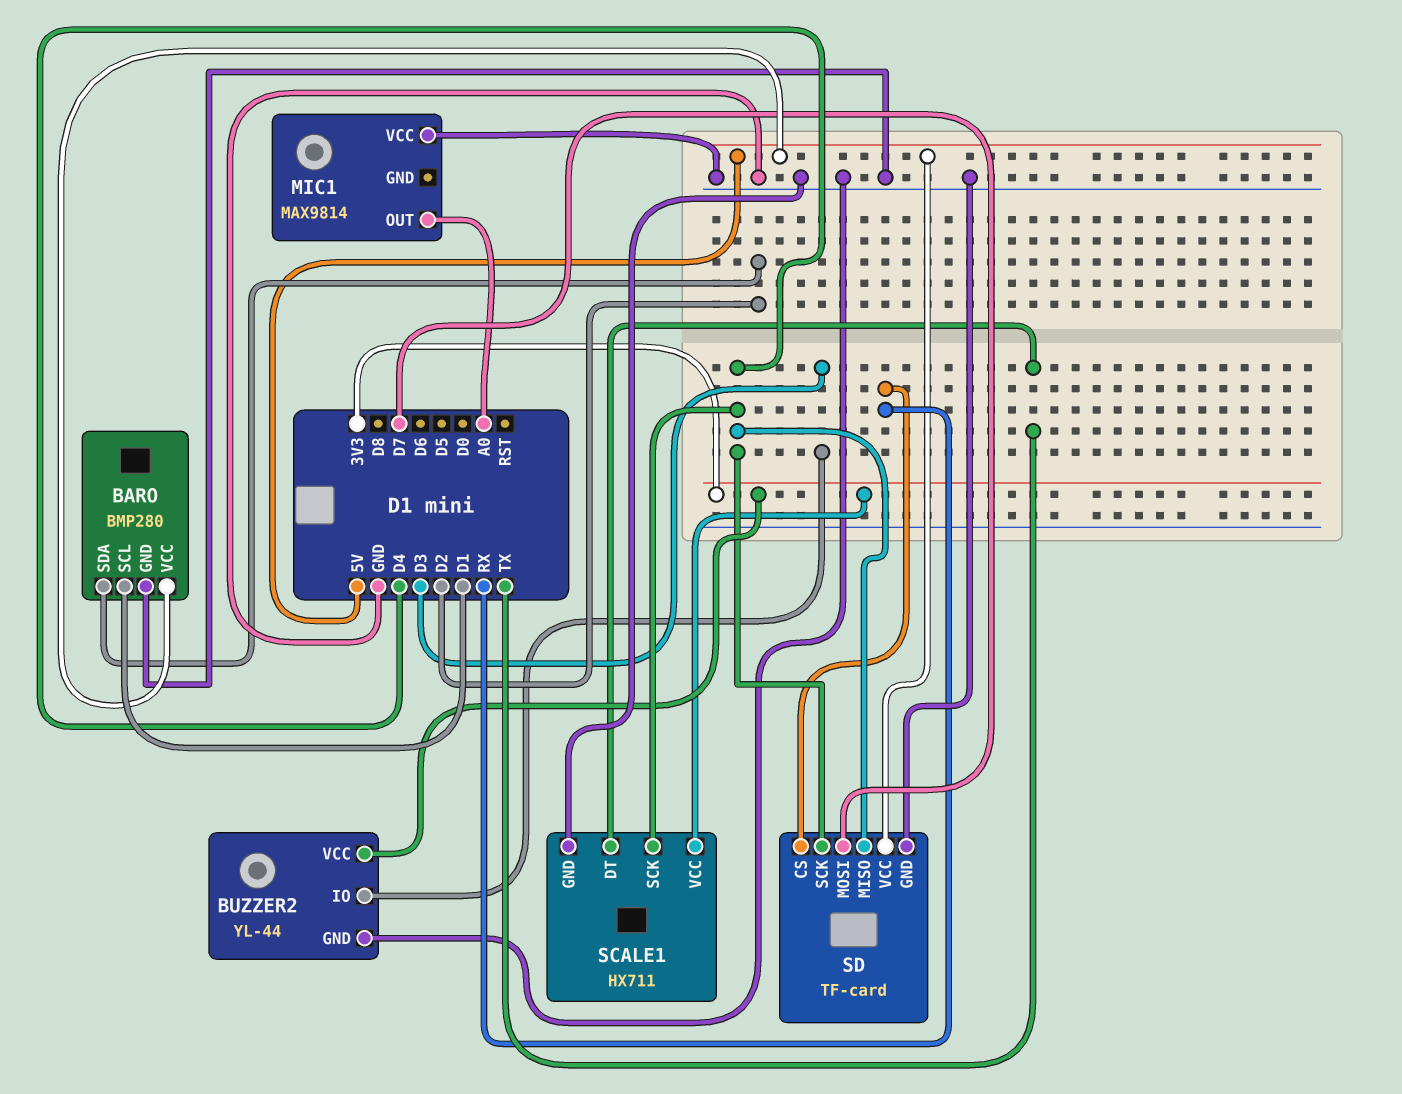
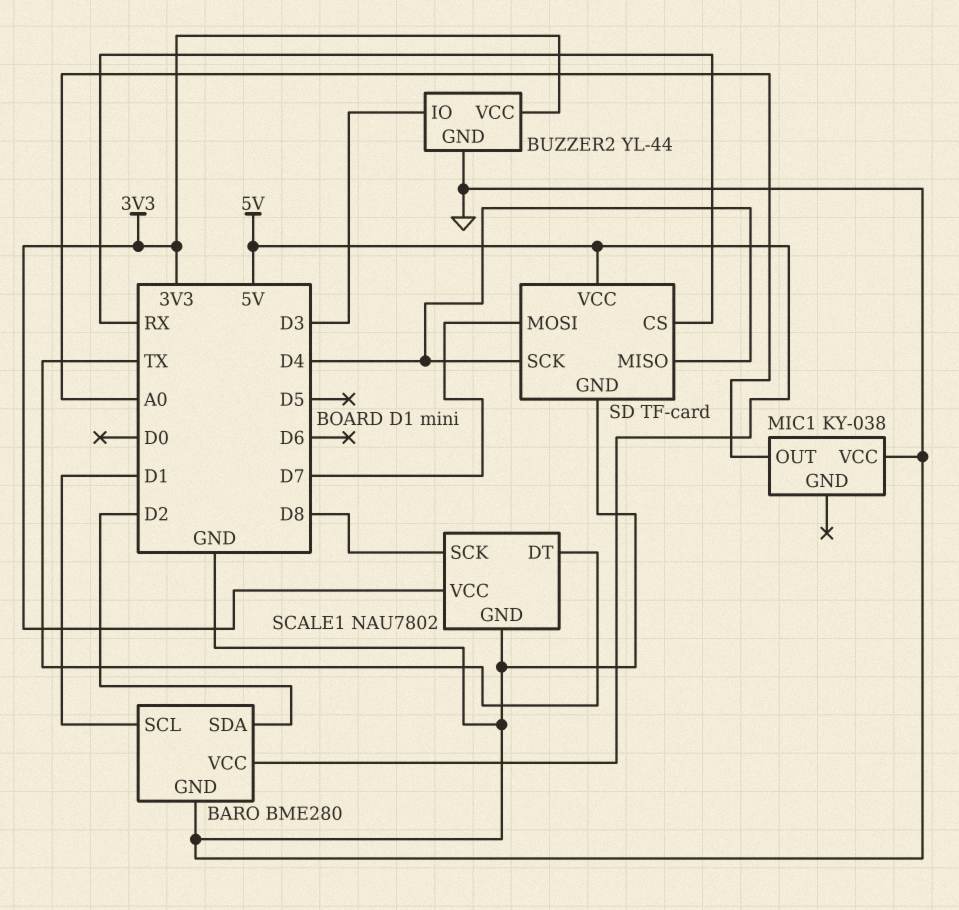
BARO: BMP280 -> BME280
MIC1: MAX9814 -> KY-038
SCALE1: HX711 -> NAU7802
SCALE1 pin SCK: D4 -> D8

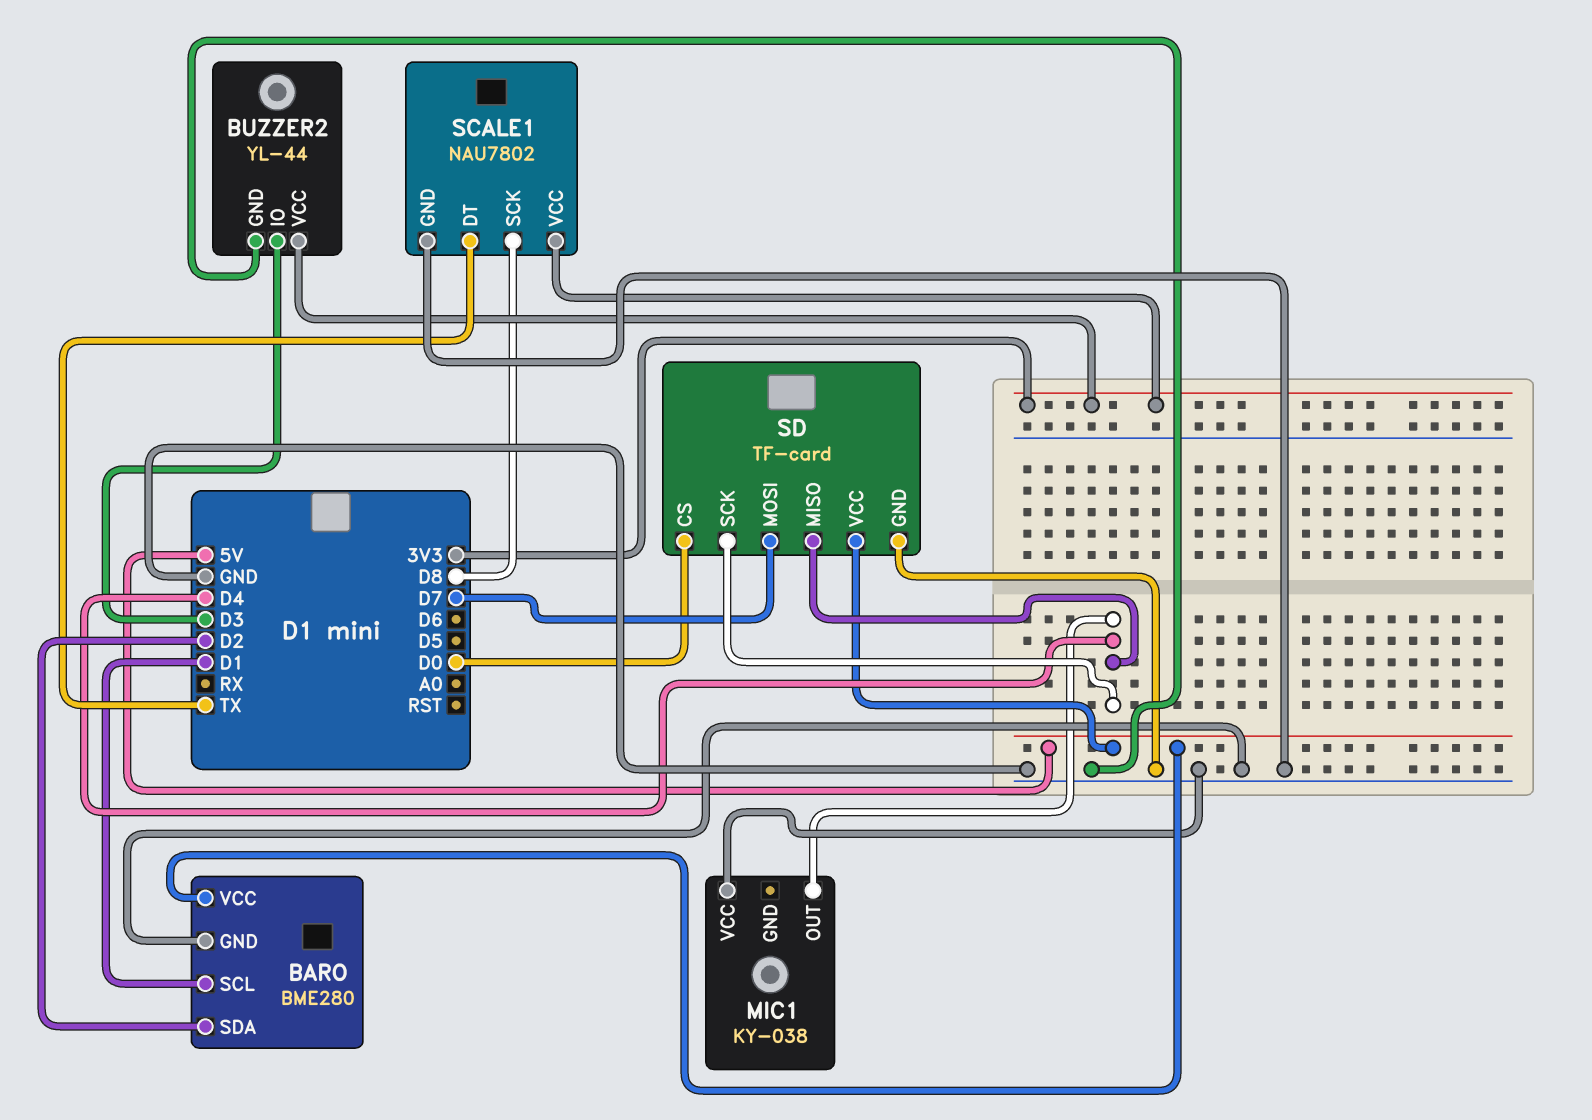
MIC1 pin OUT: A0 -> D4
SD pin CS: RX -> D0

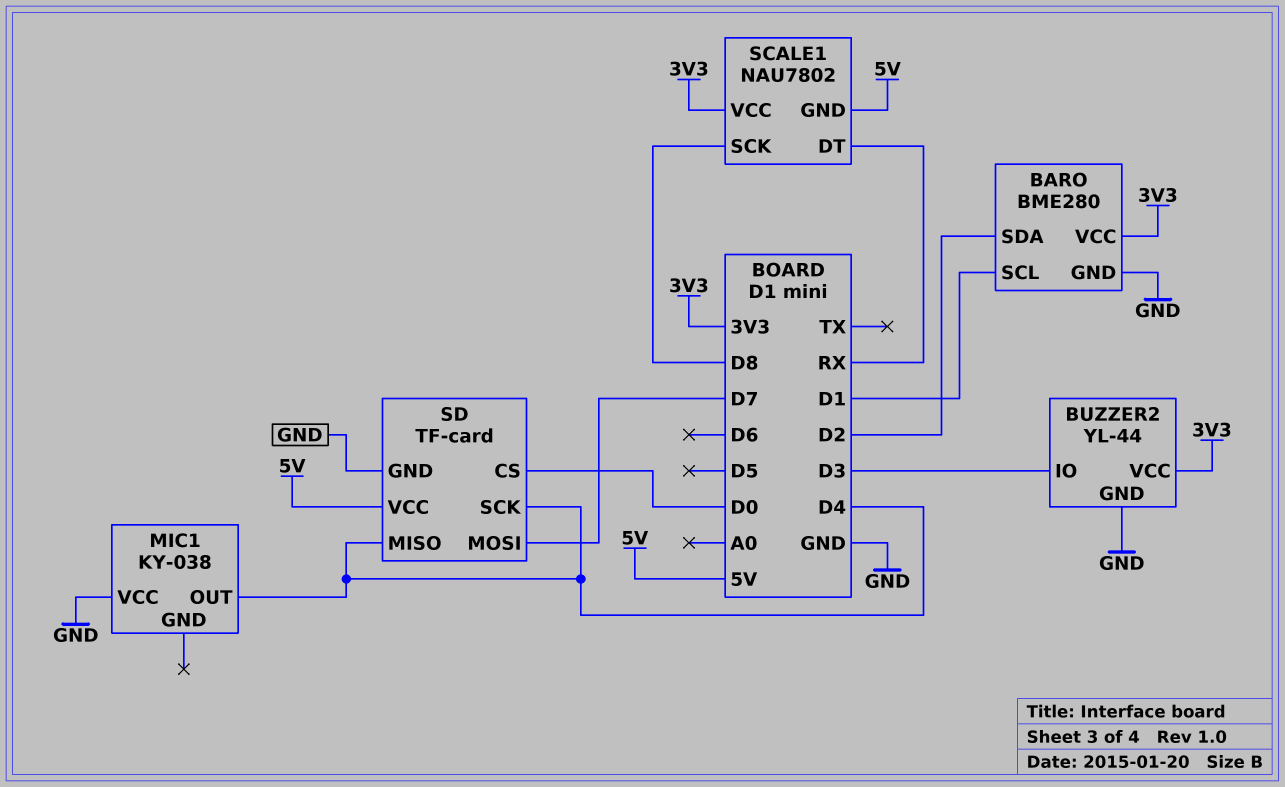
BARO pin VCC: 5V -> 3V3
SCALE1 pin DT: TX -> RX
SCALE1 pin GND: GND -> 5V

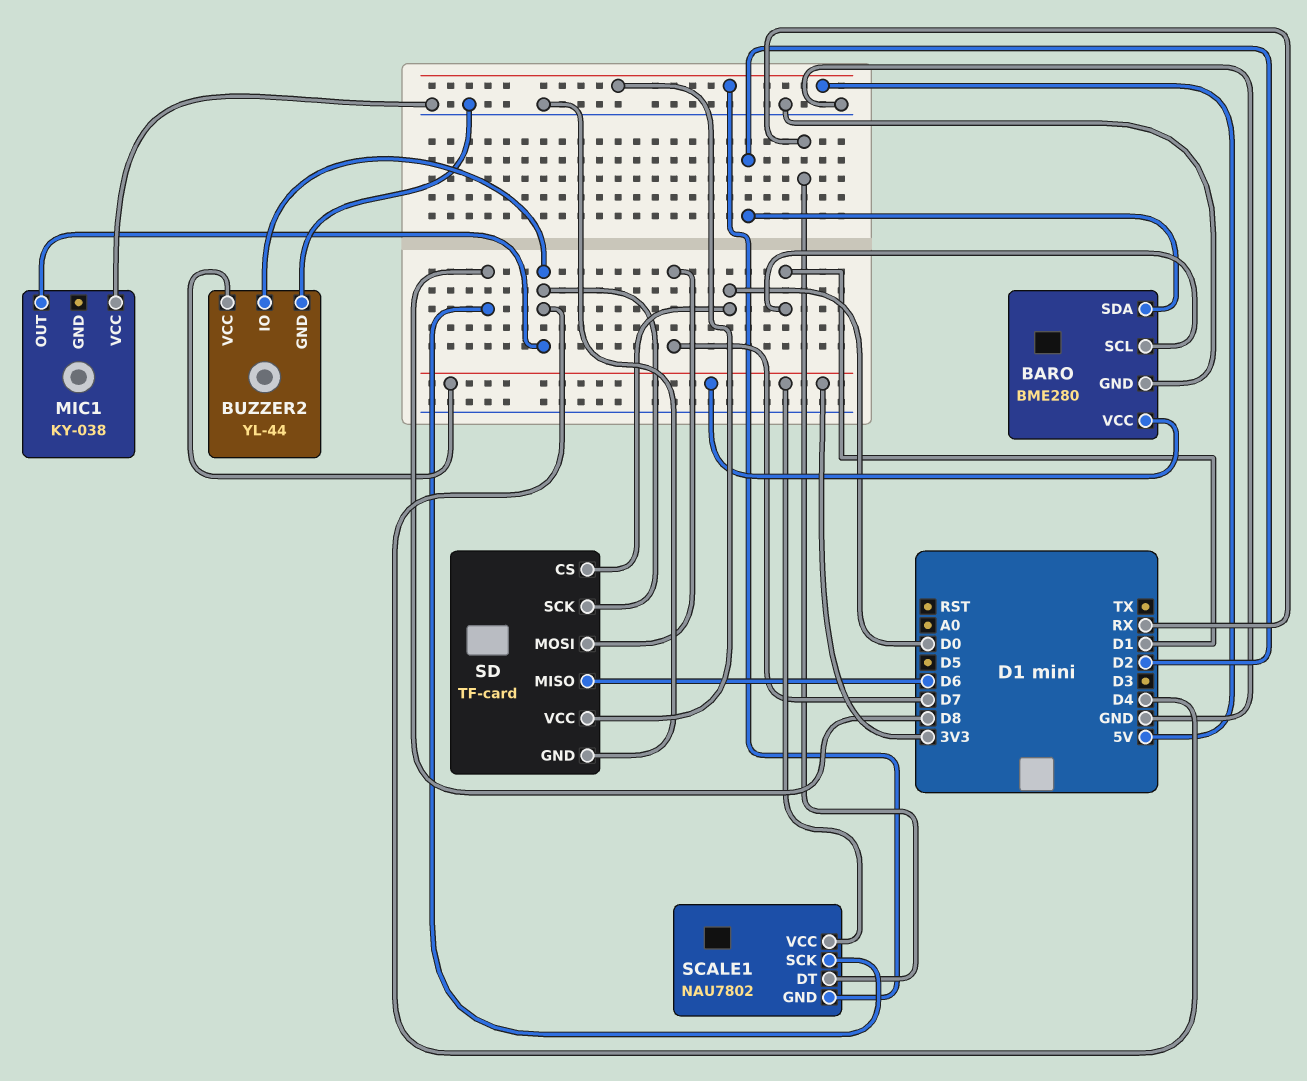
BUZZER2 pin IO: D3 -> D4
SD pin MISO: D4 -> D6

